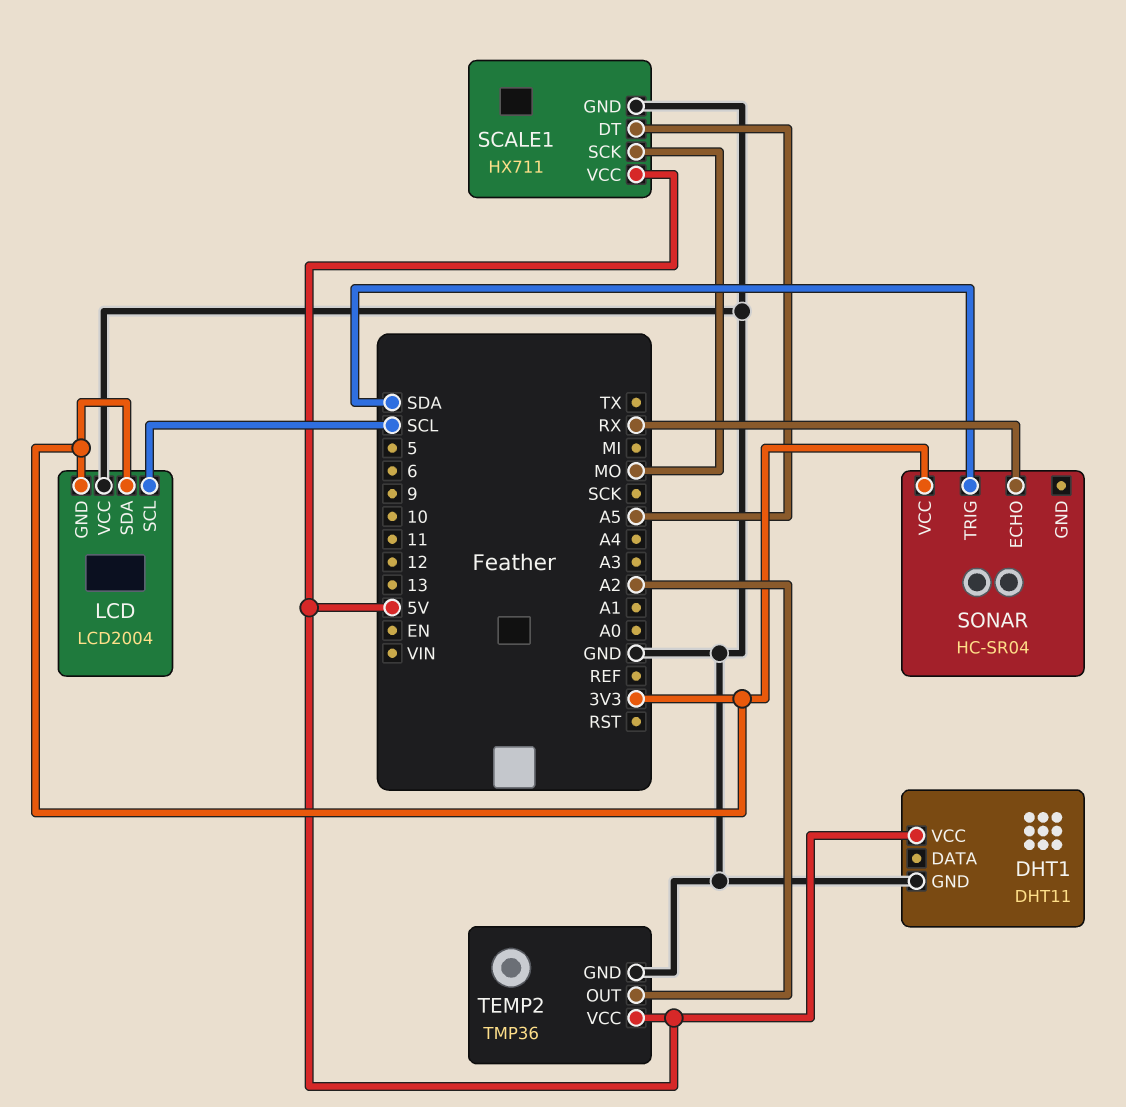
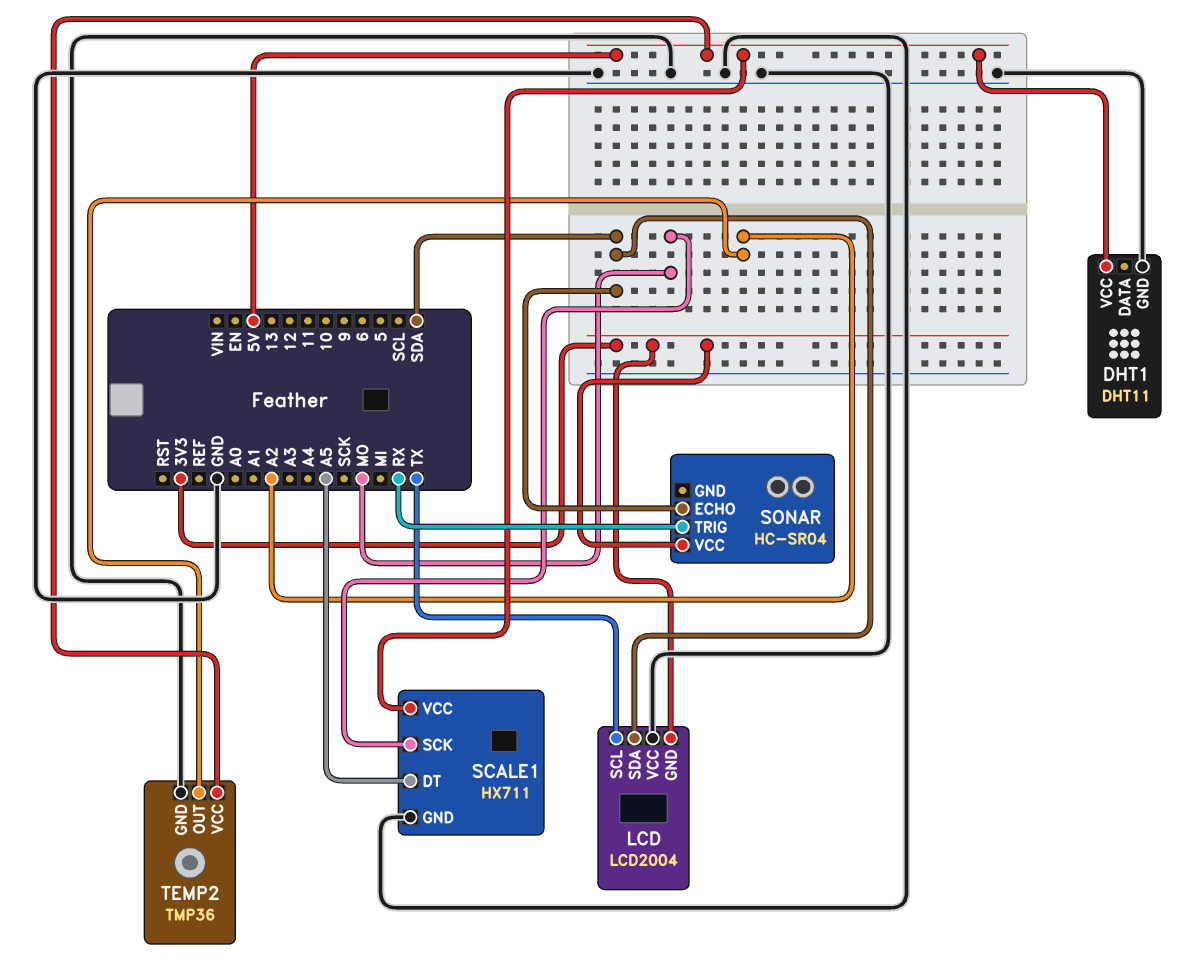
LCD pin SCL: SCL -> TX
LCD pin SDA: 3V3 -> SDA
SONAR pin ECHO: RX -> SDA
SONAR pin TRIG: SDA -> RX

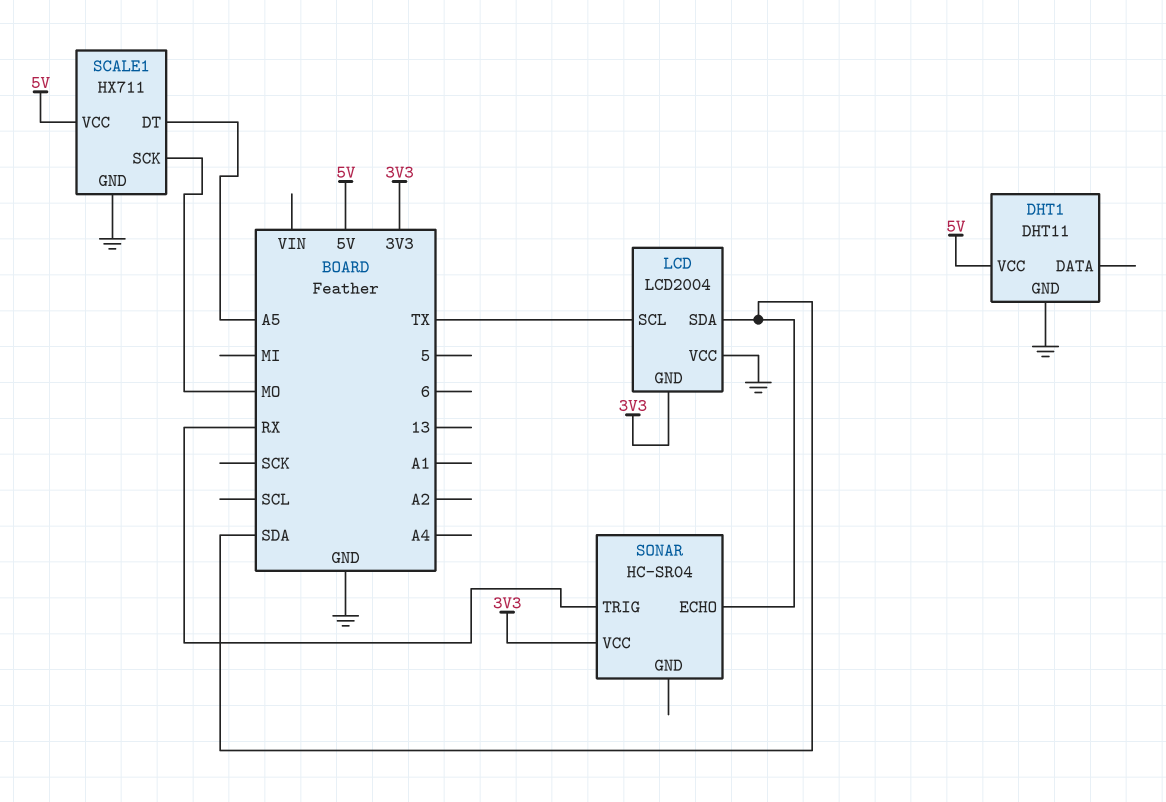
TEMP2: TMP36 -> none
TEMP2 pin GND: GND -> none
TEMP2 pin OUT: A2 -> none
TEMP2 pin VCC: 5V -> none

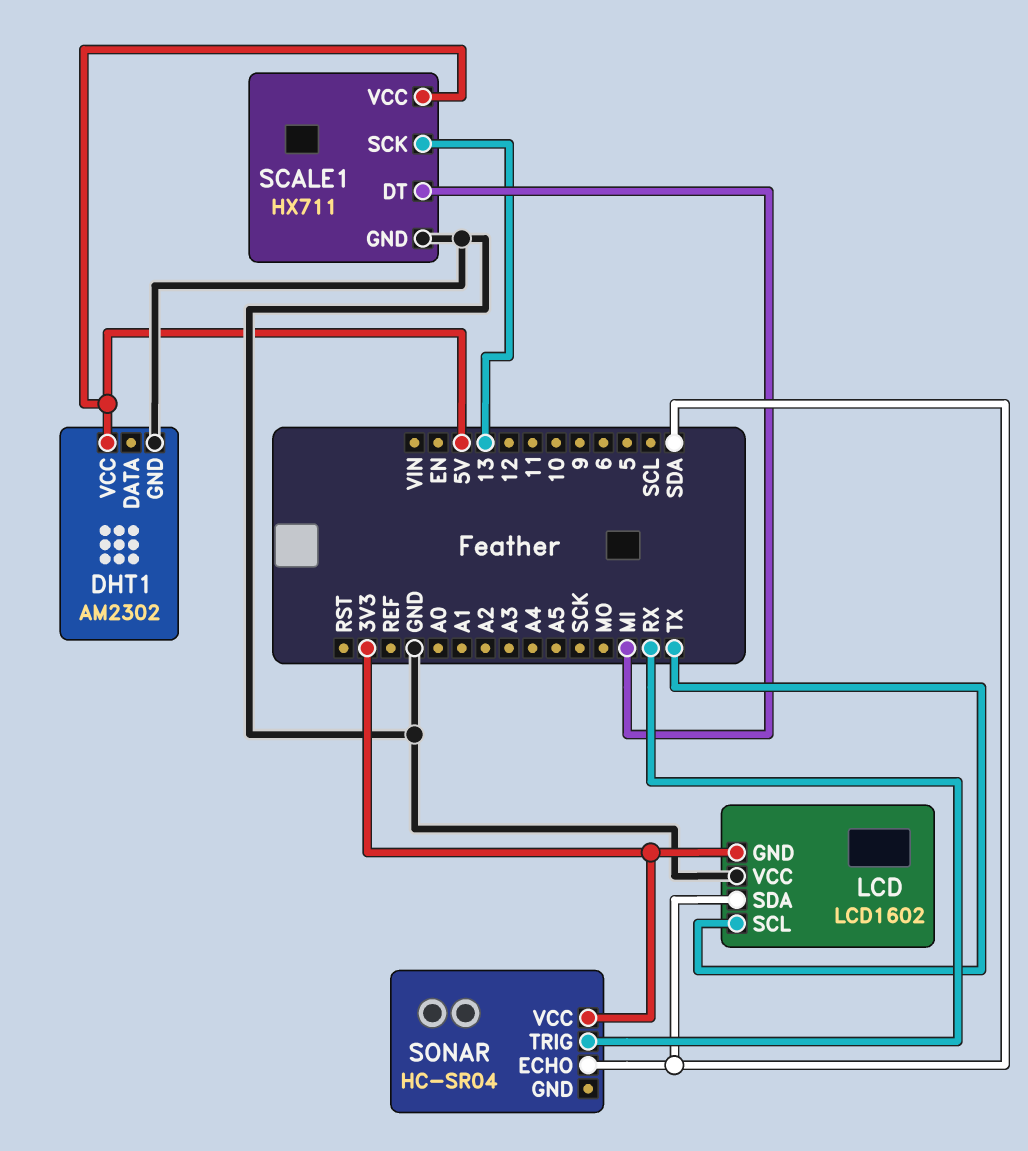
DHT1: DHT11 -> AM2302
LCD: LCD2004 -> LCD1602
SCALE1 pin DT: A5 -> MI
SCALE1 pin SCK: MO -> 13

